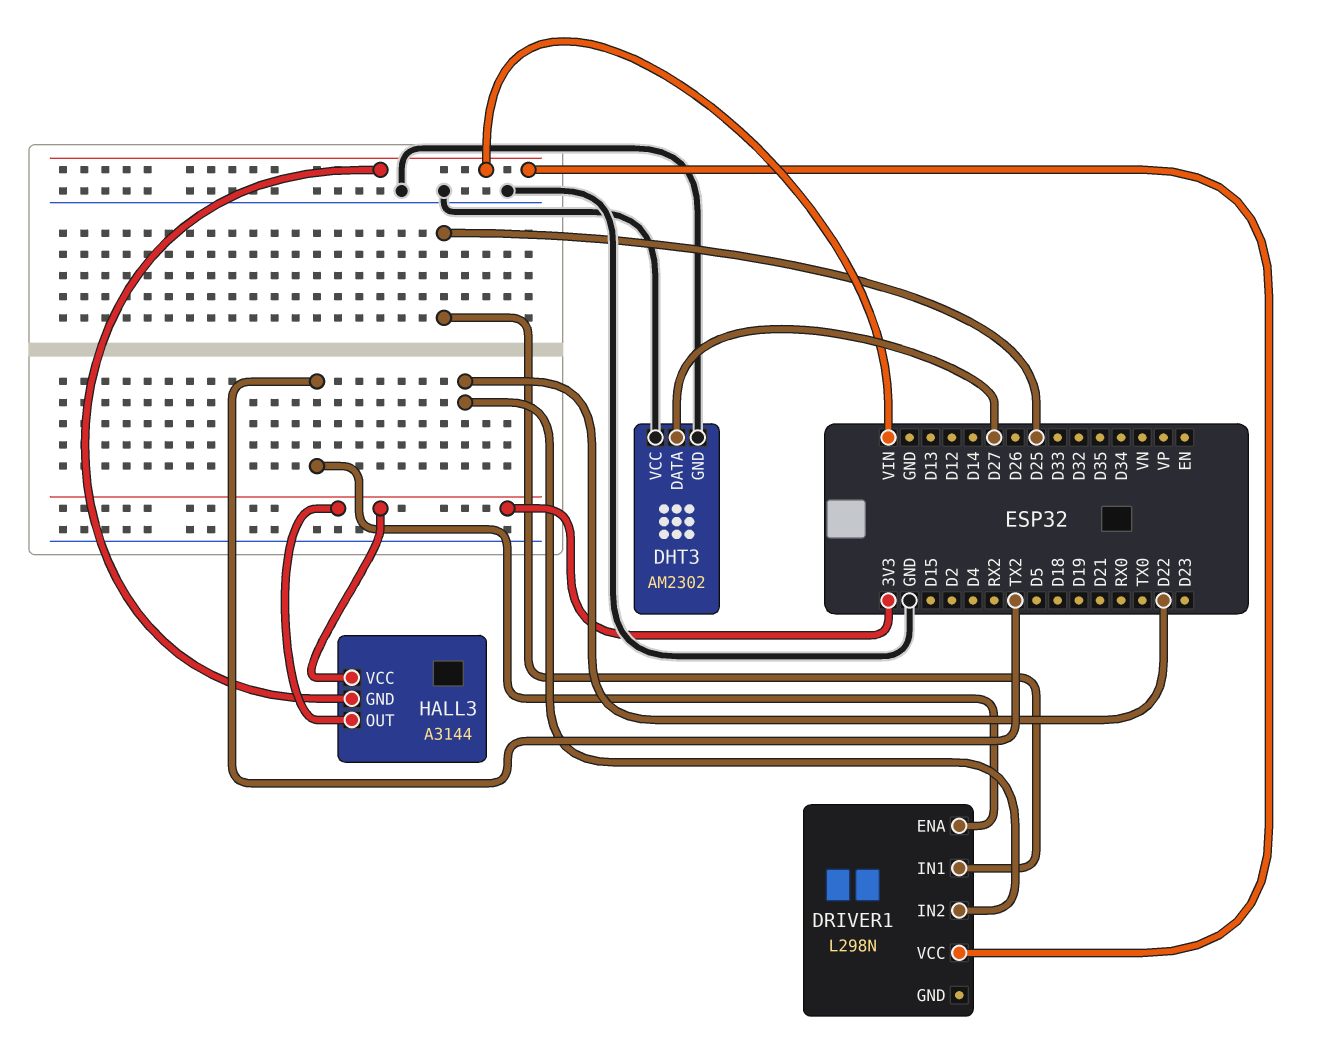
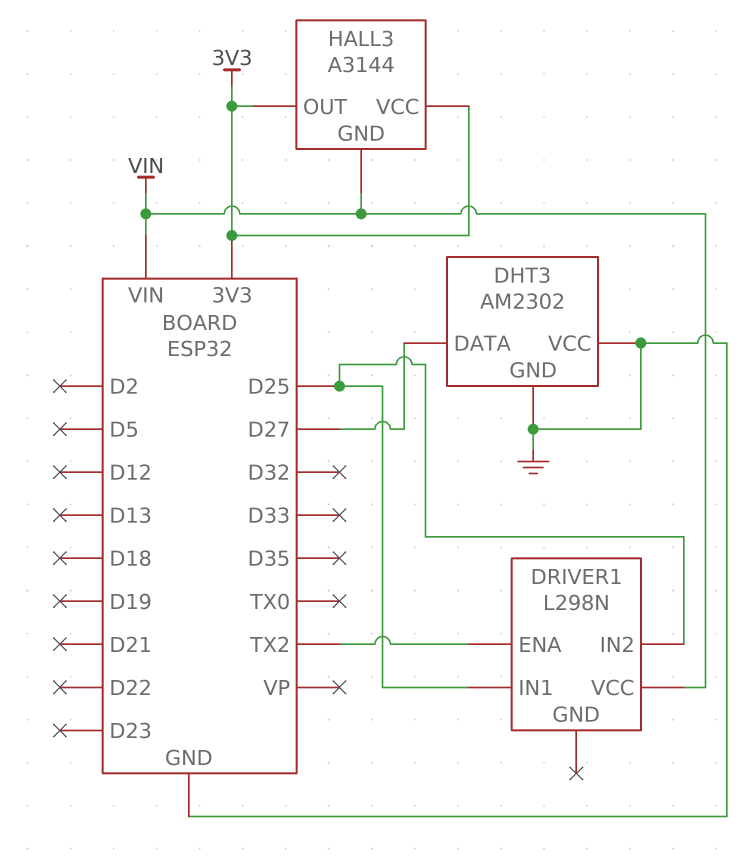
DRIVER1 pin IN2: D22 -> D25

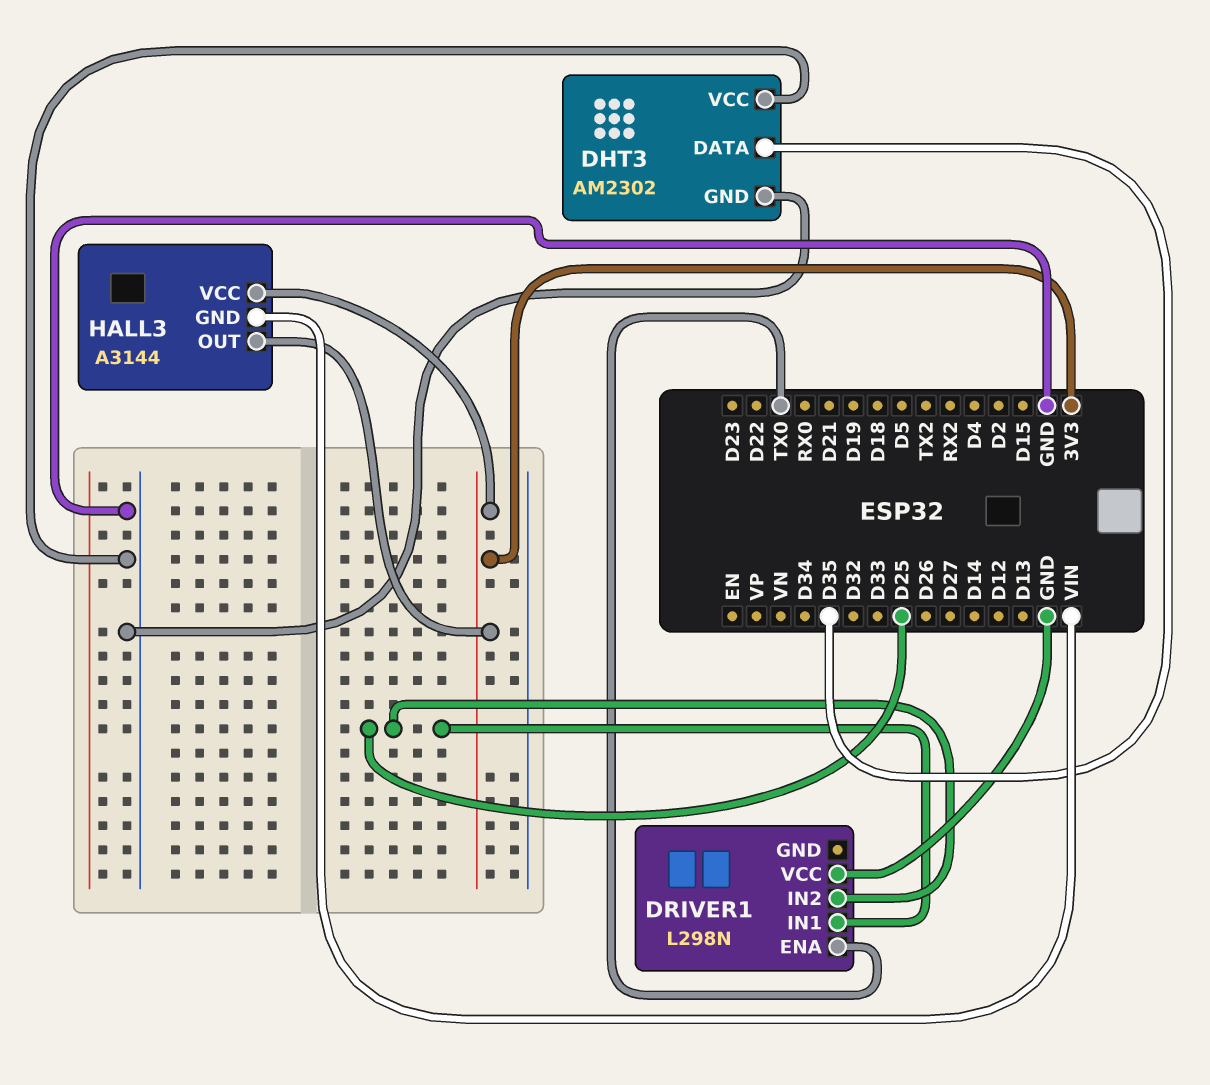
DHT3 pin DATA: D27 -> D35
DRIVER1 pin ENA: TX2 -> TX0
DRIVER1 pin VCC: VIN -> GND

